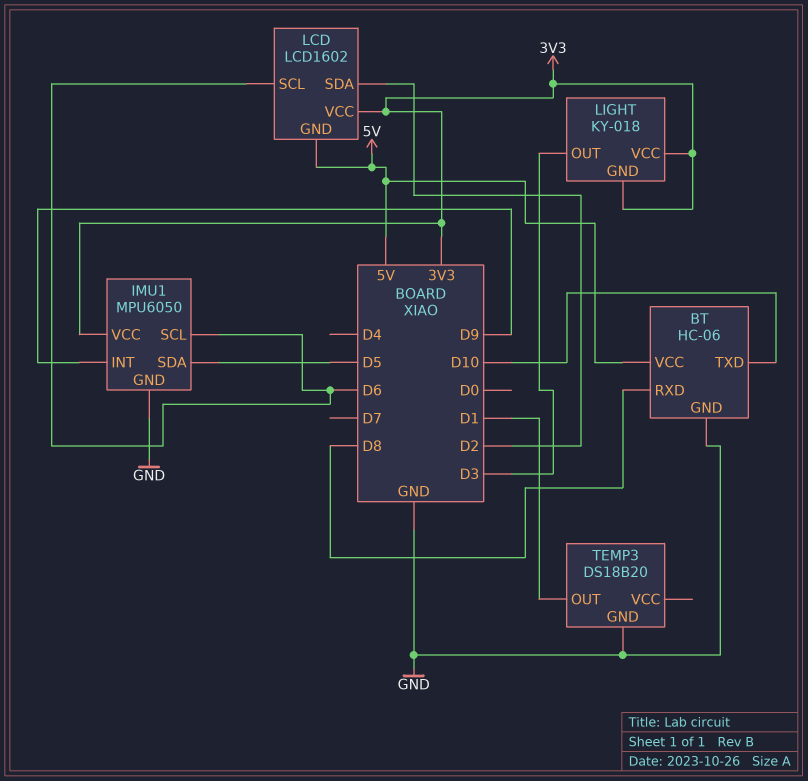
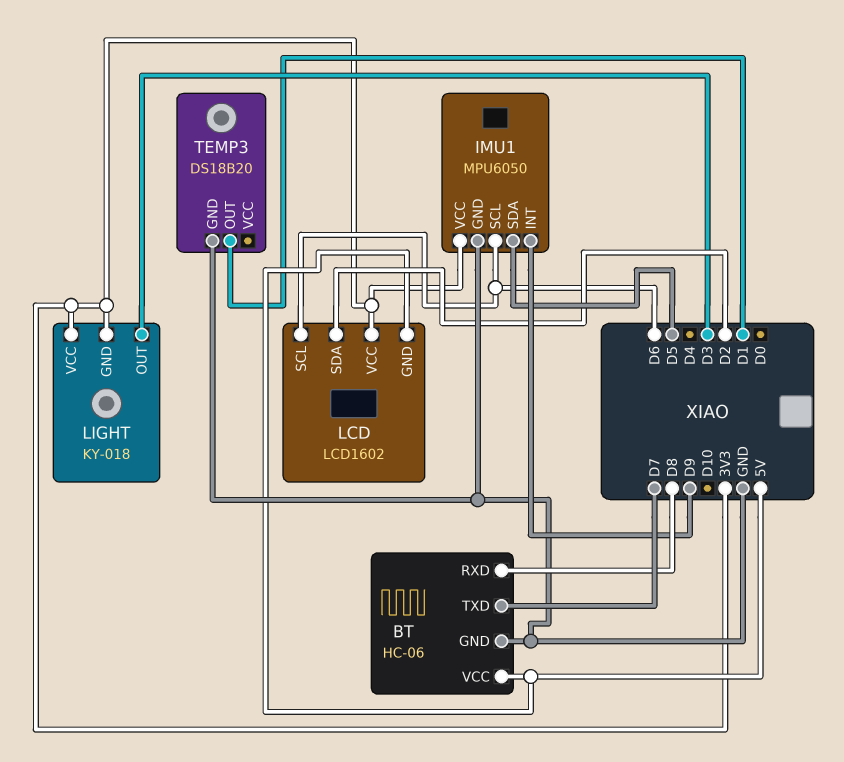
BT pin TXD: D10 -> D7

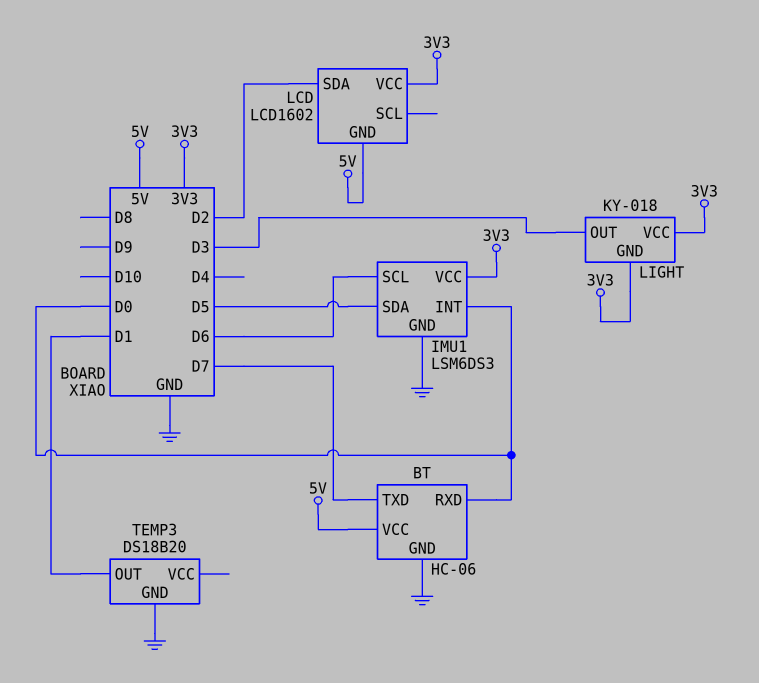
BT pin RXD: D8 -> D0
IMU1: MPU6050 -> LSM6DS3
IMU1 pin INT: D9 -> D0
LCD pin SCL: D6 -> none

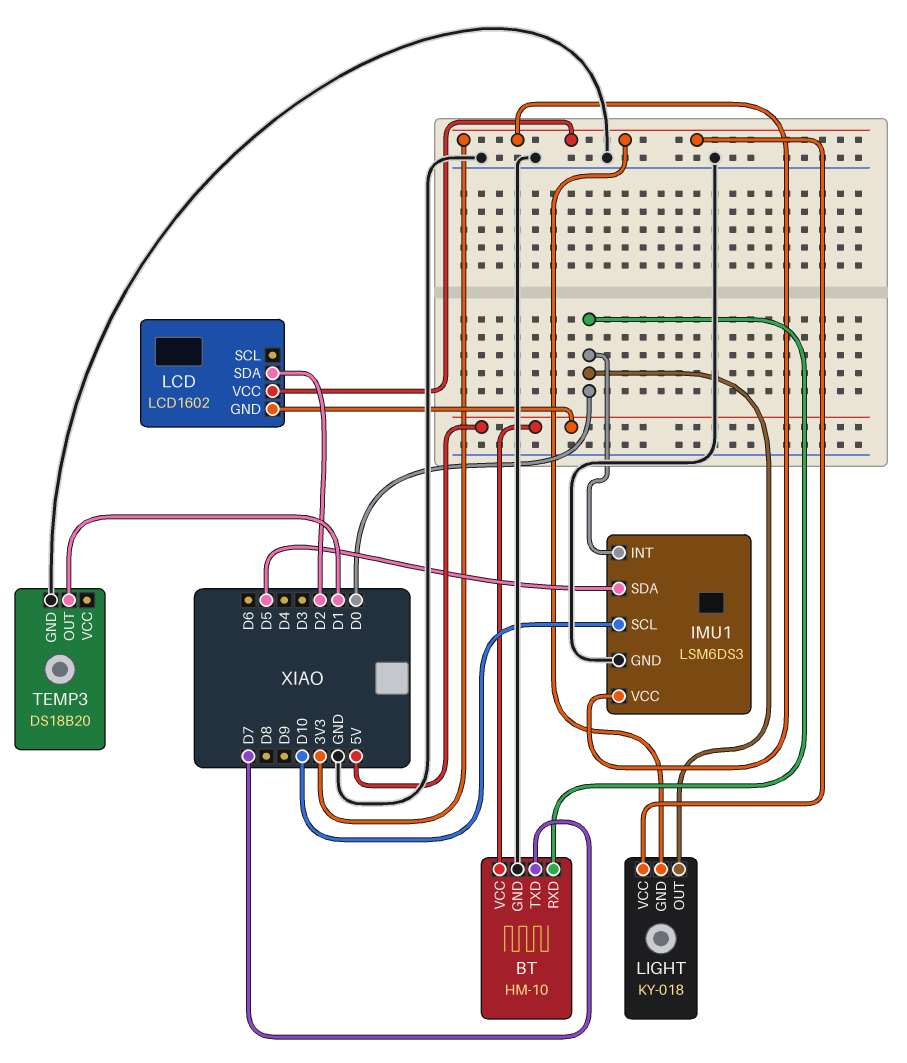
BT: HC-06 -> HM-10
IMU1 pin SCL: D6 -> D10
LIGHT pin OUT: D3 -> D0

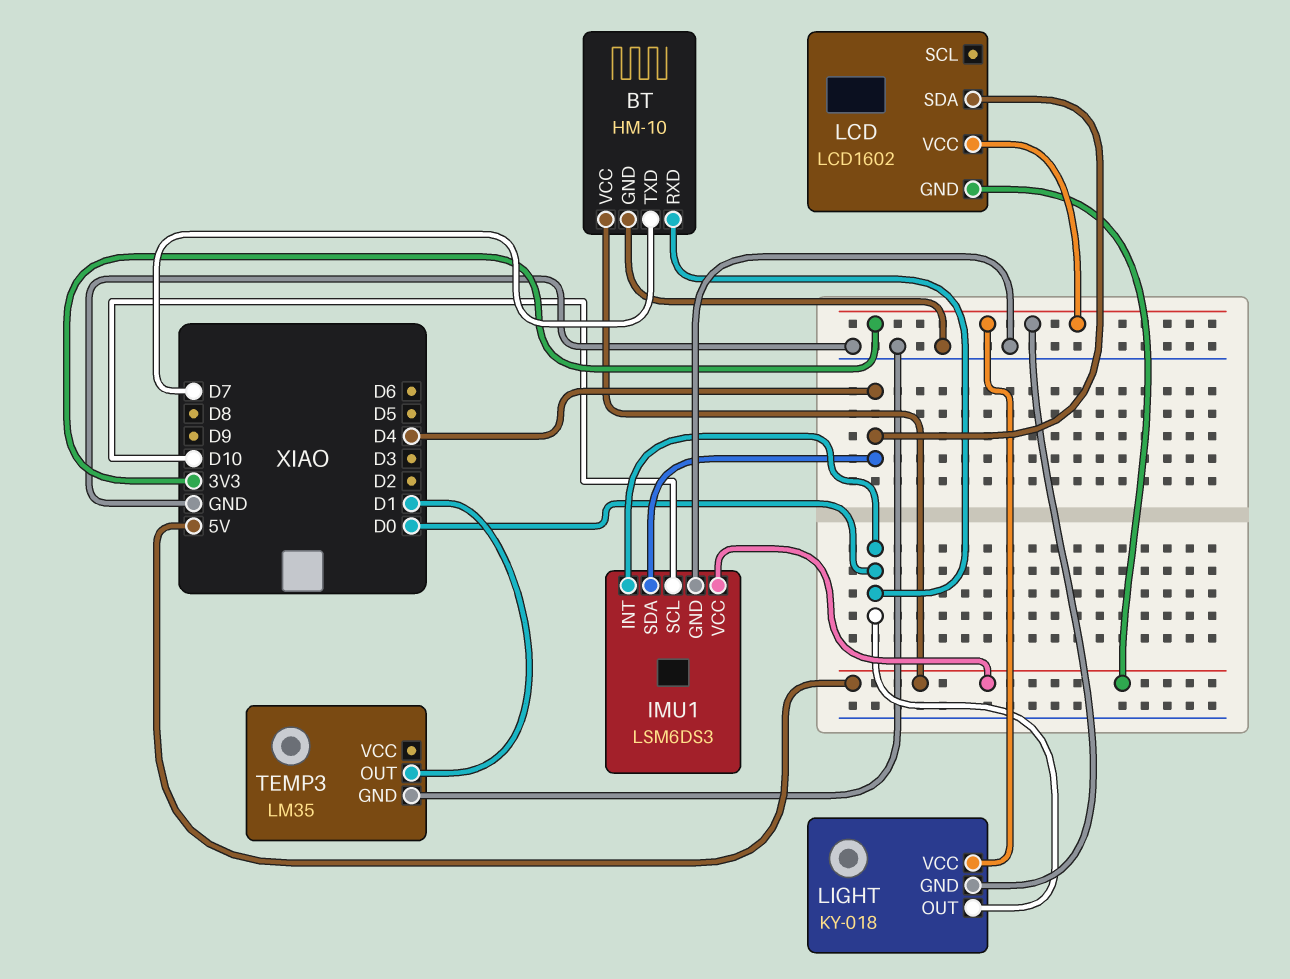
IMU1 pin SDA: D5 -> D4
IMU1 pin VCC: 3V3 -> 5V
LCD pin SDA: D2 -> D4
TEMP3: DS18B20 -> LM35

